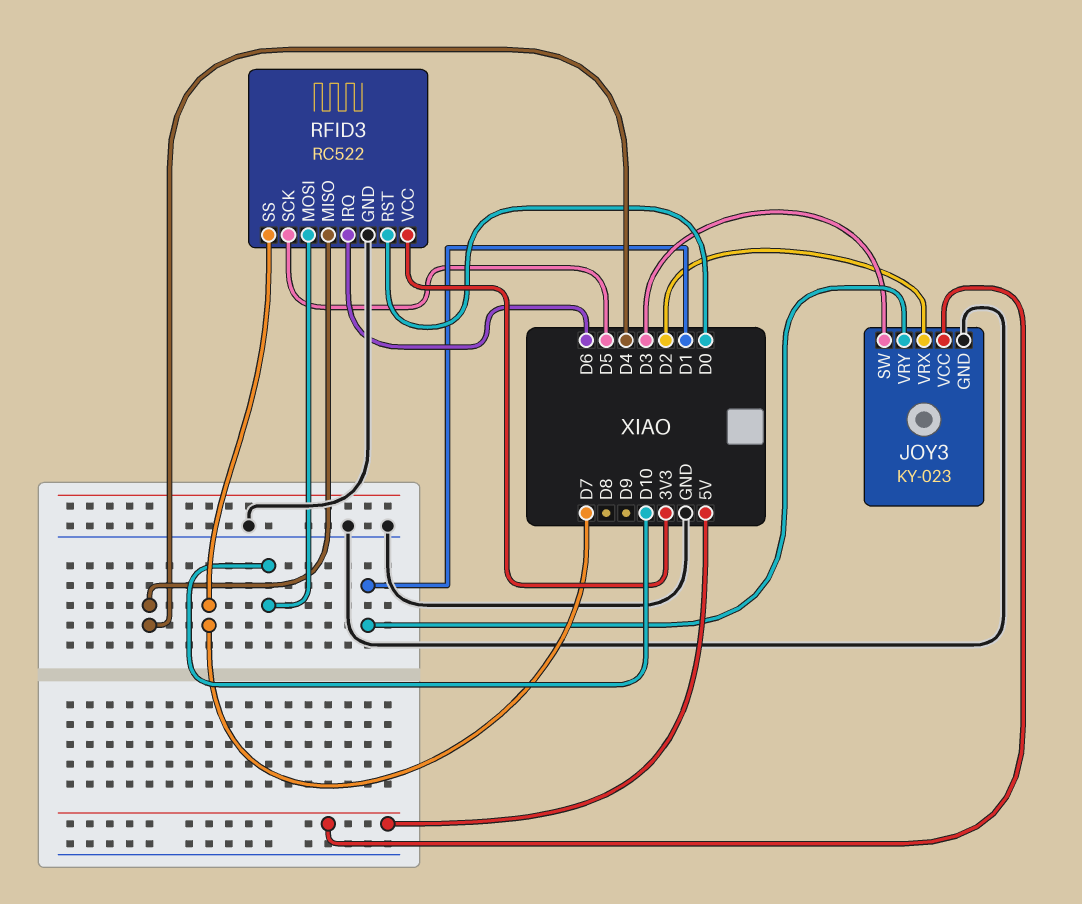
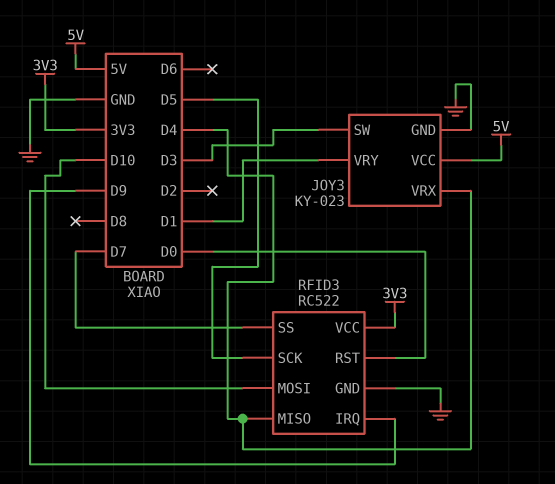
JOY3 pin VRX: D2 -> D4
RFID3 pin IRQ: D6 -> D9

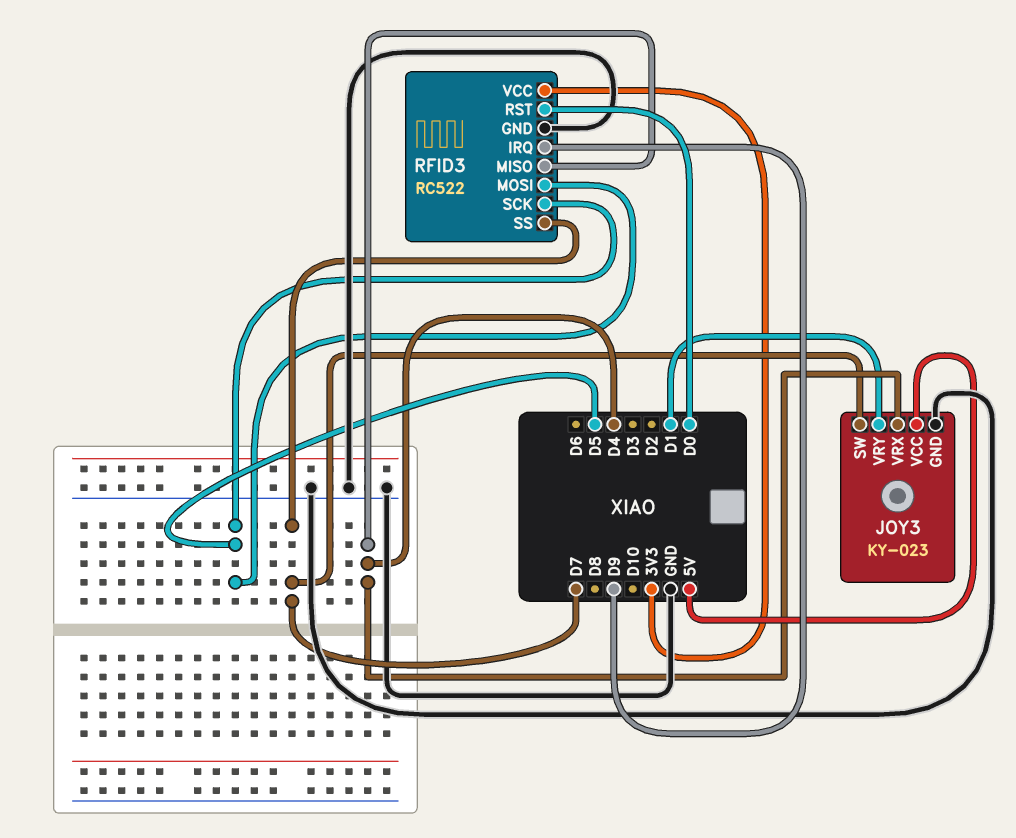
JOY3 pin SW: D3 -> D7
RFID3 pin MOSI: D10 -> D5

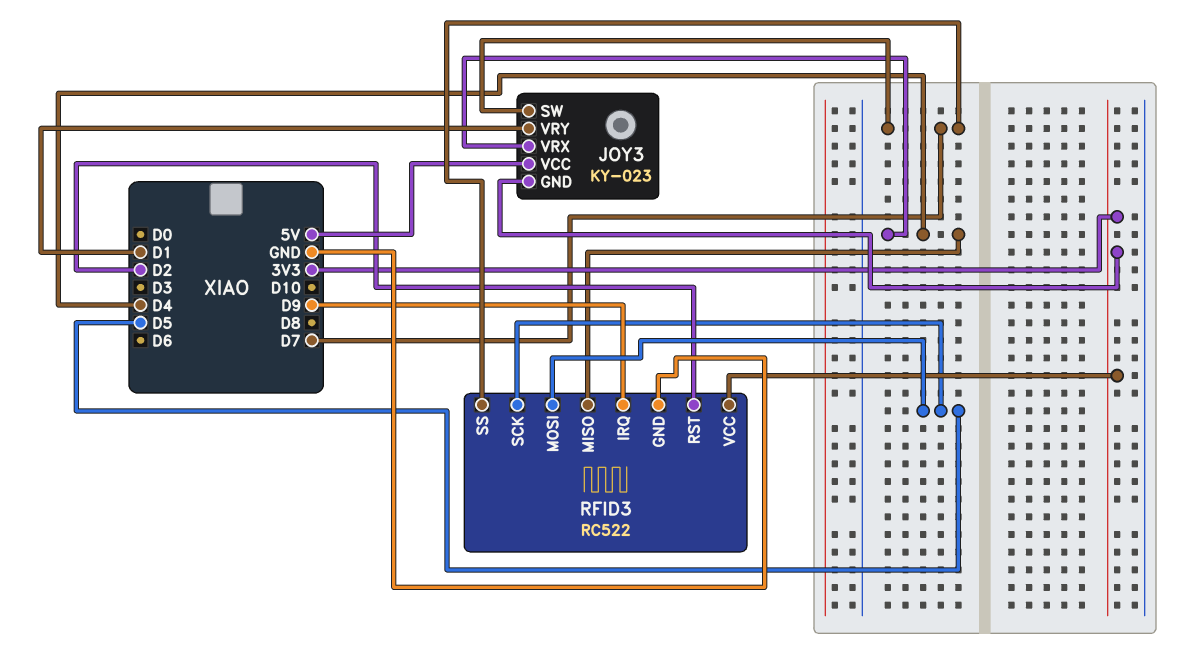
JOY3 pin GND: GND -> 3V3
RFID3 pin RST: D0 -> D2

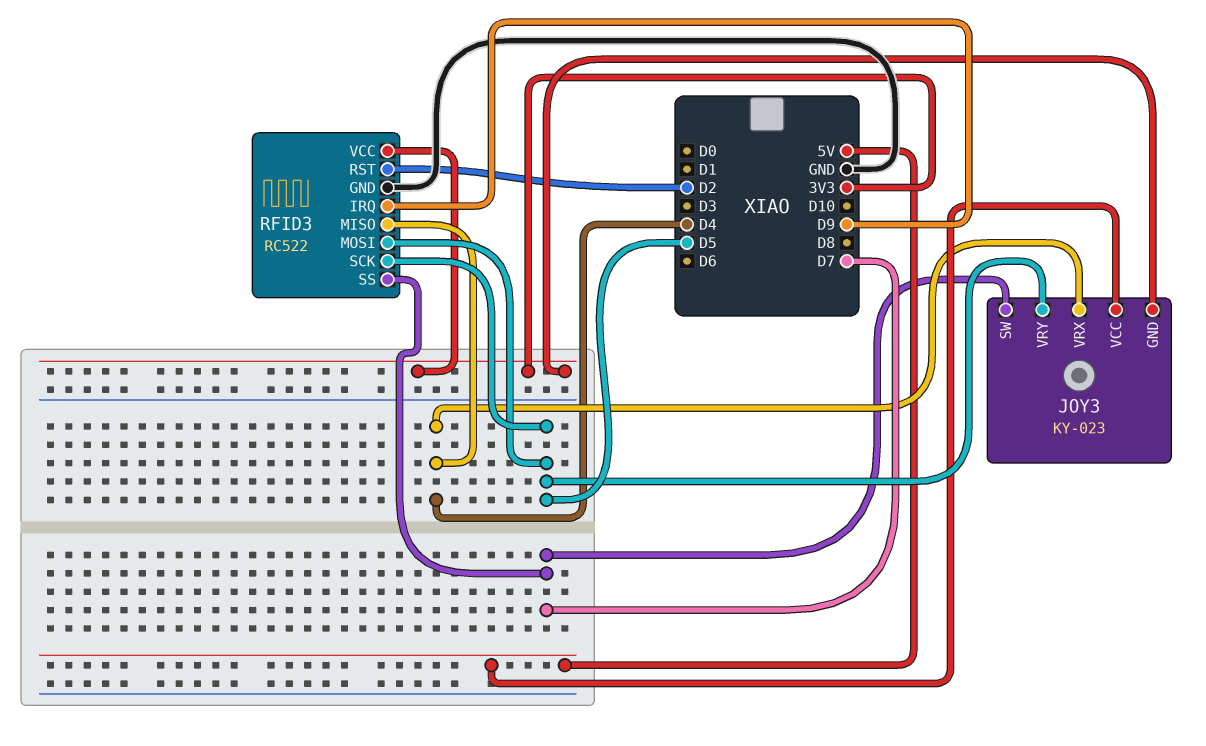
JOY3 pin VRY: D1 -> D5

